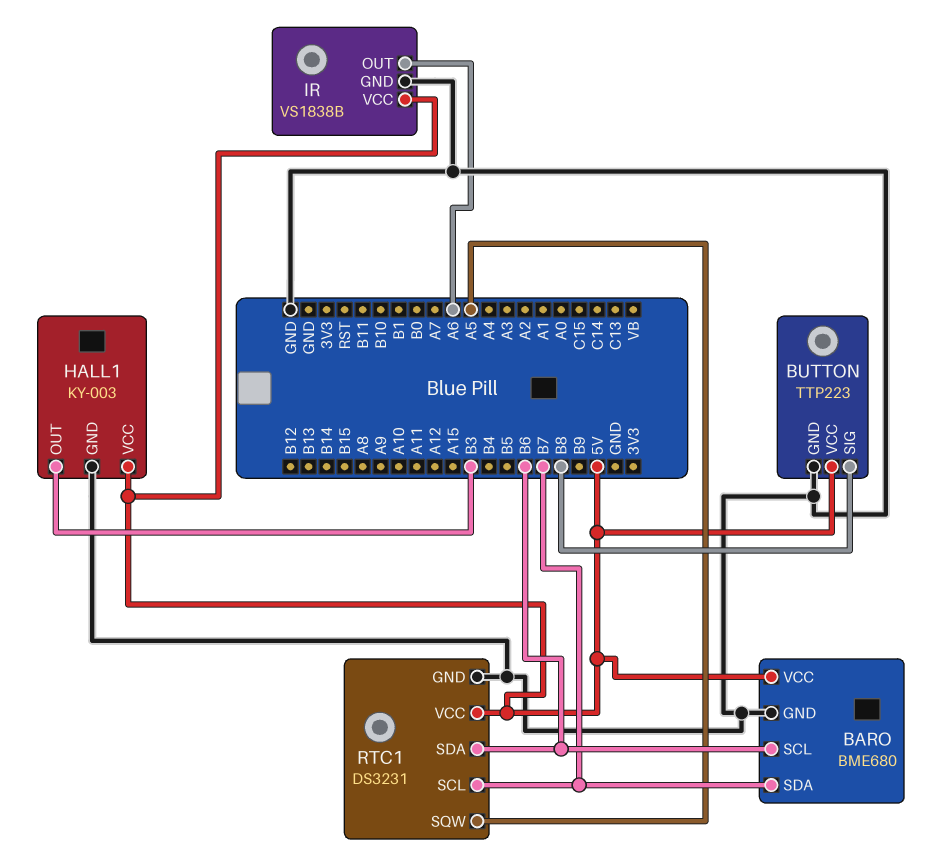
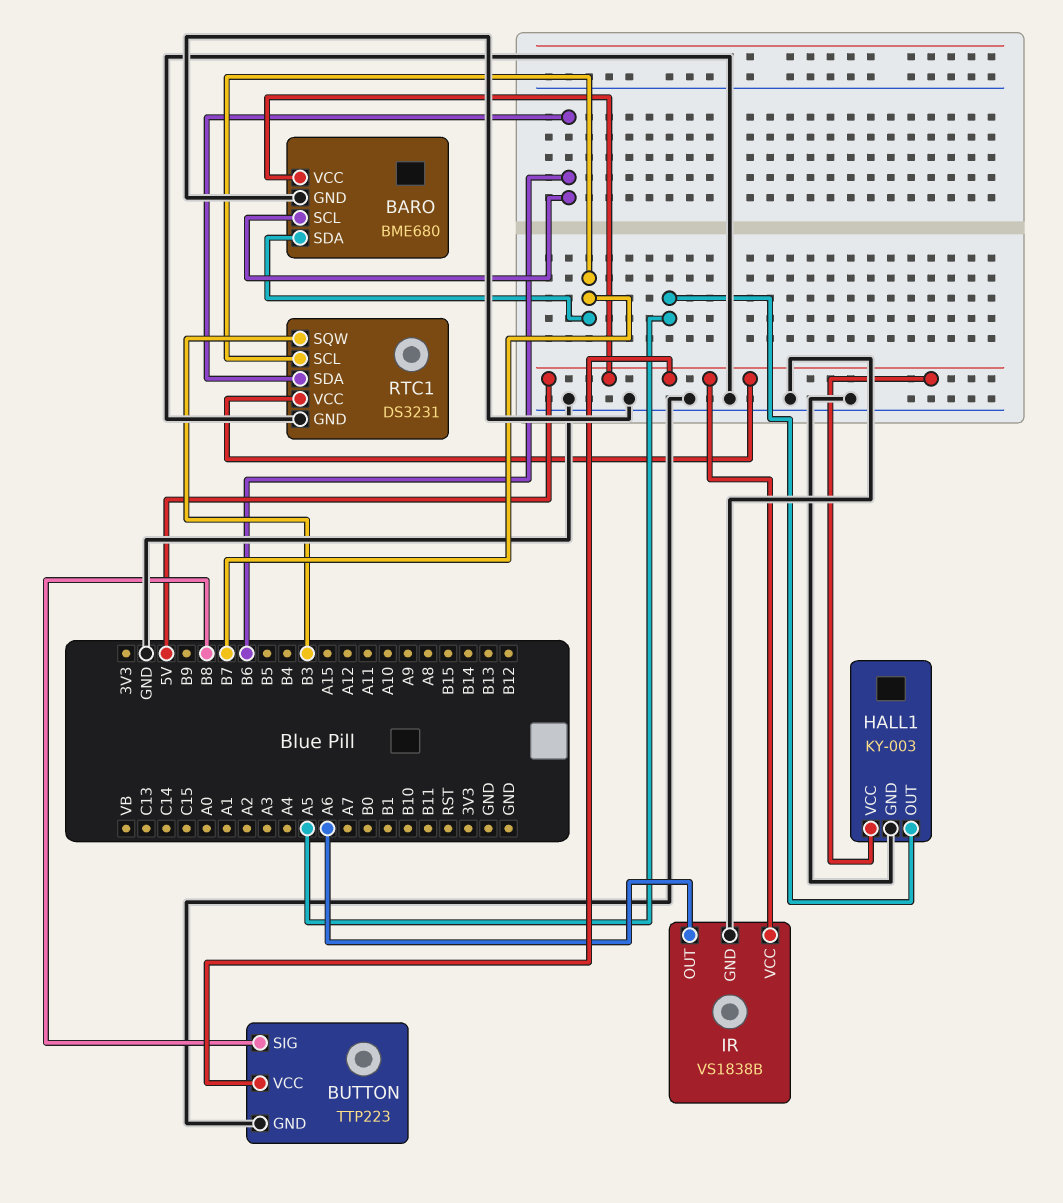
HALL1 pin OUT: B3 -> A5
RTC1 pin SQW: A5 -> B3

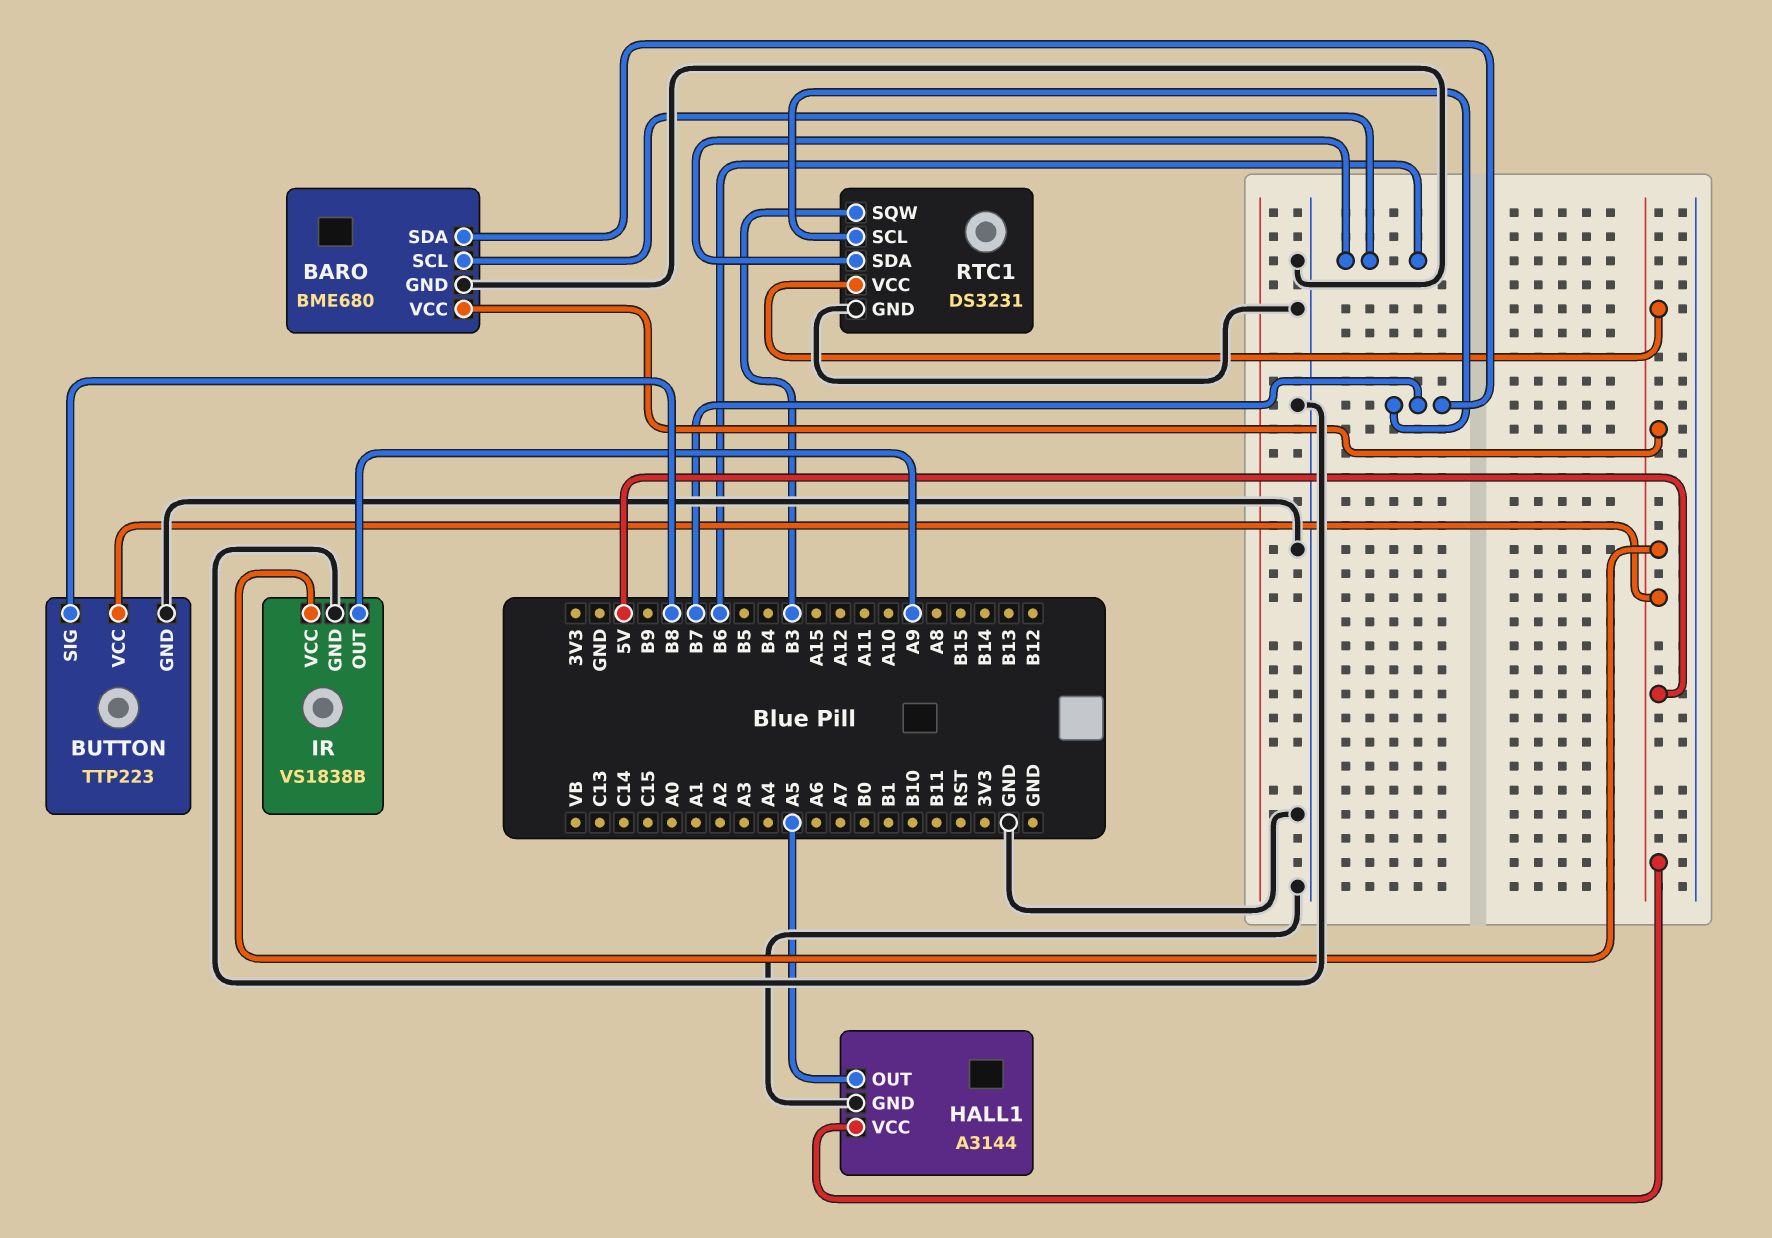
HALL1: KY-003 -> A3144
IR pin OUT: A6 -> A9

